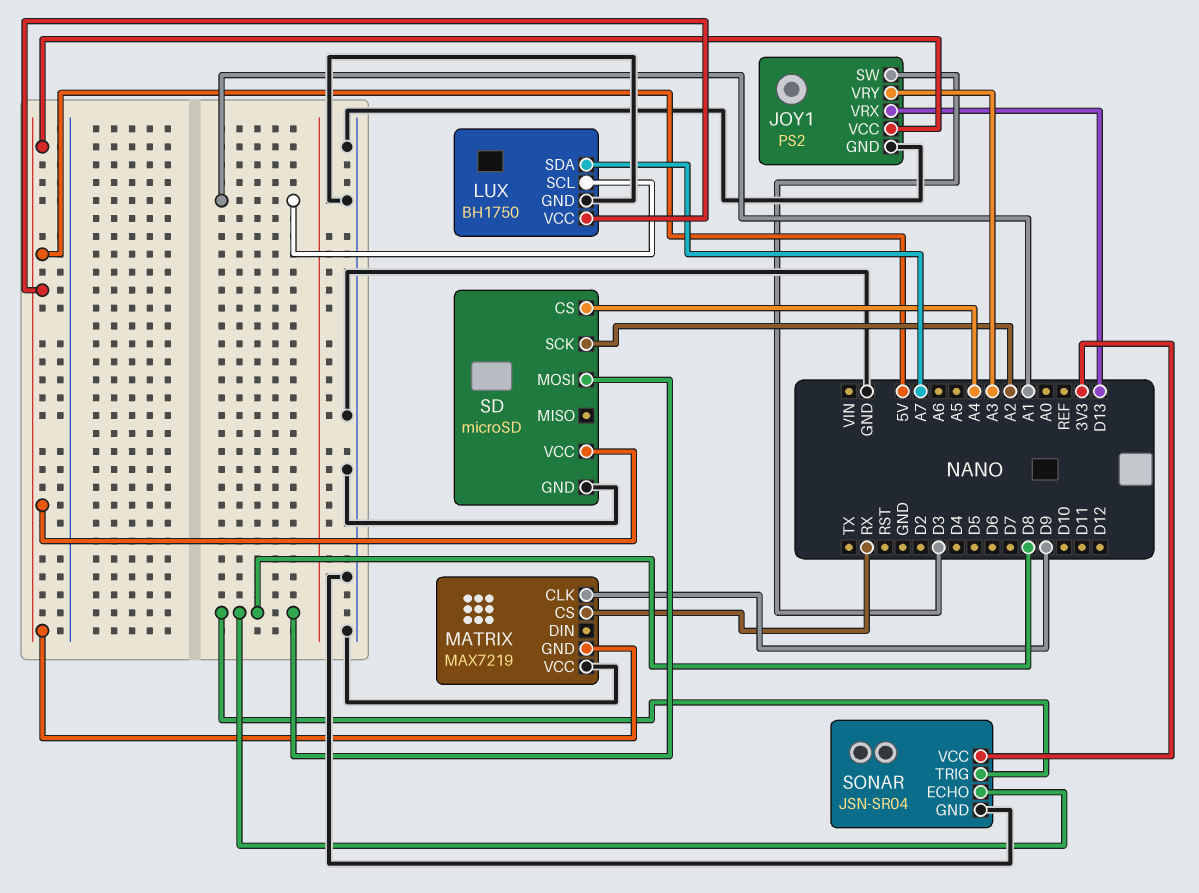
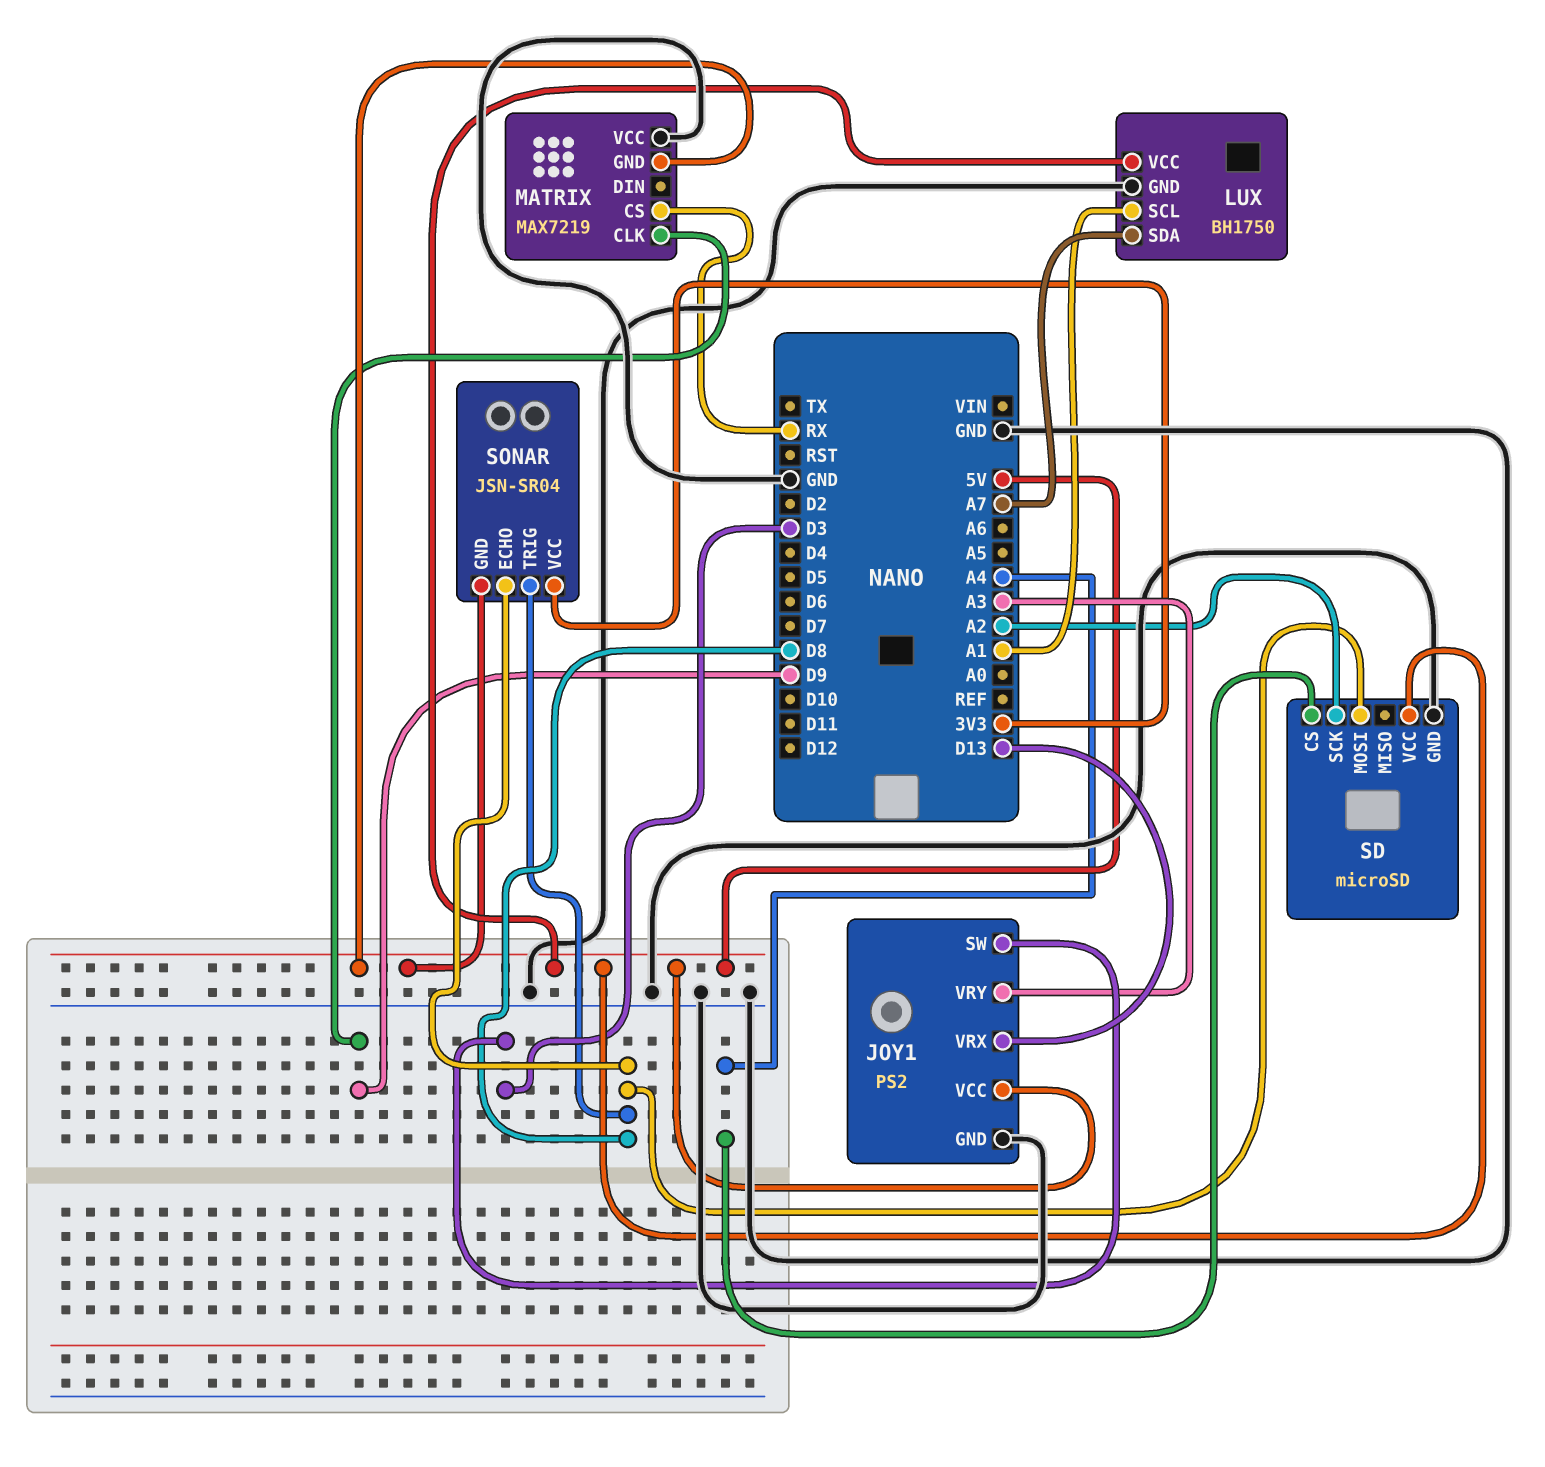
SONAR pin GND: GND -> 5V

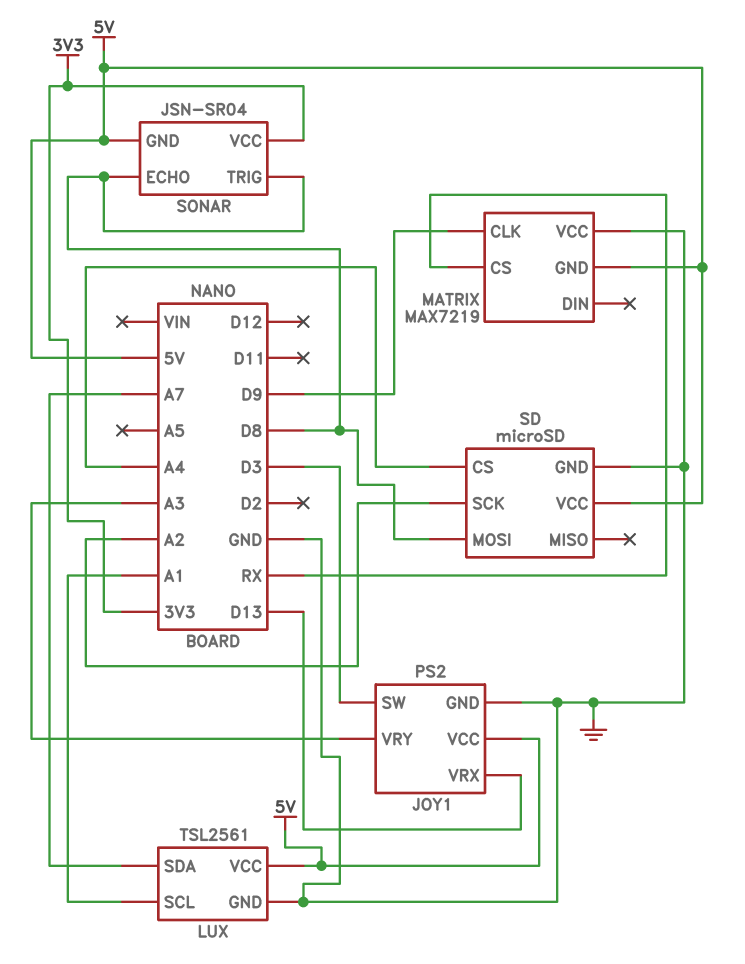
LUX: BH1750 -> TSL2561

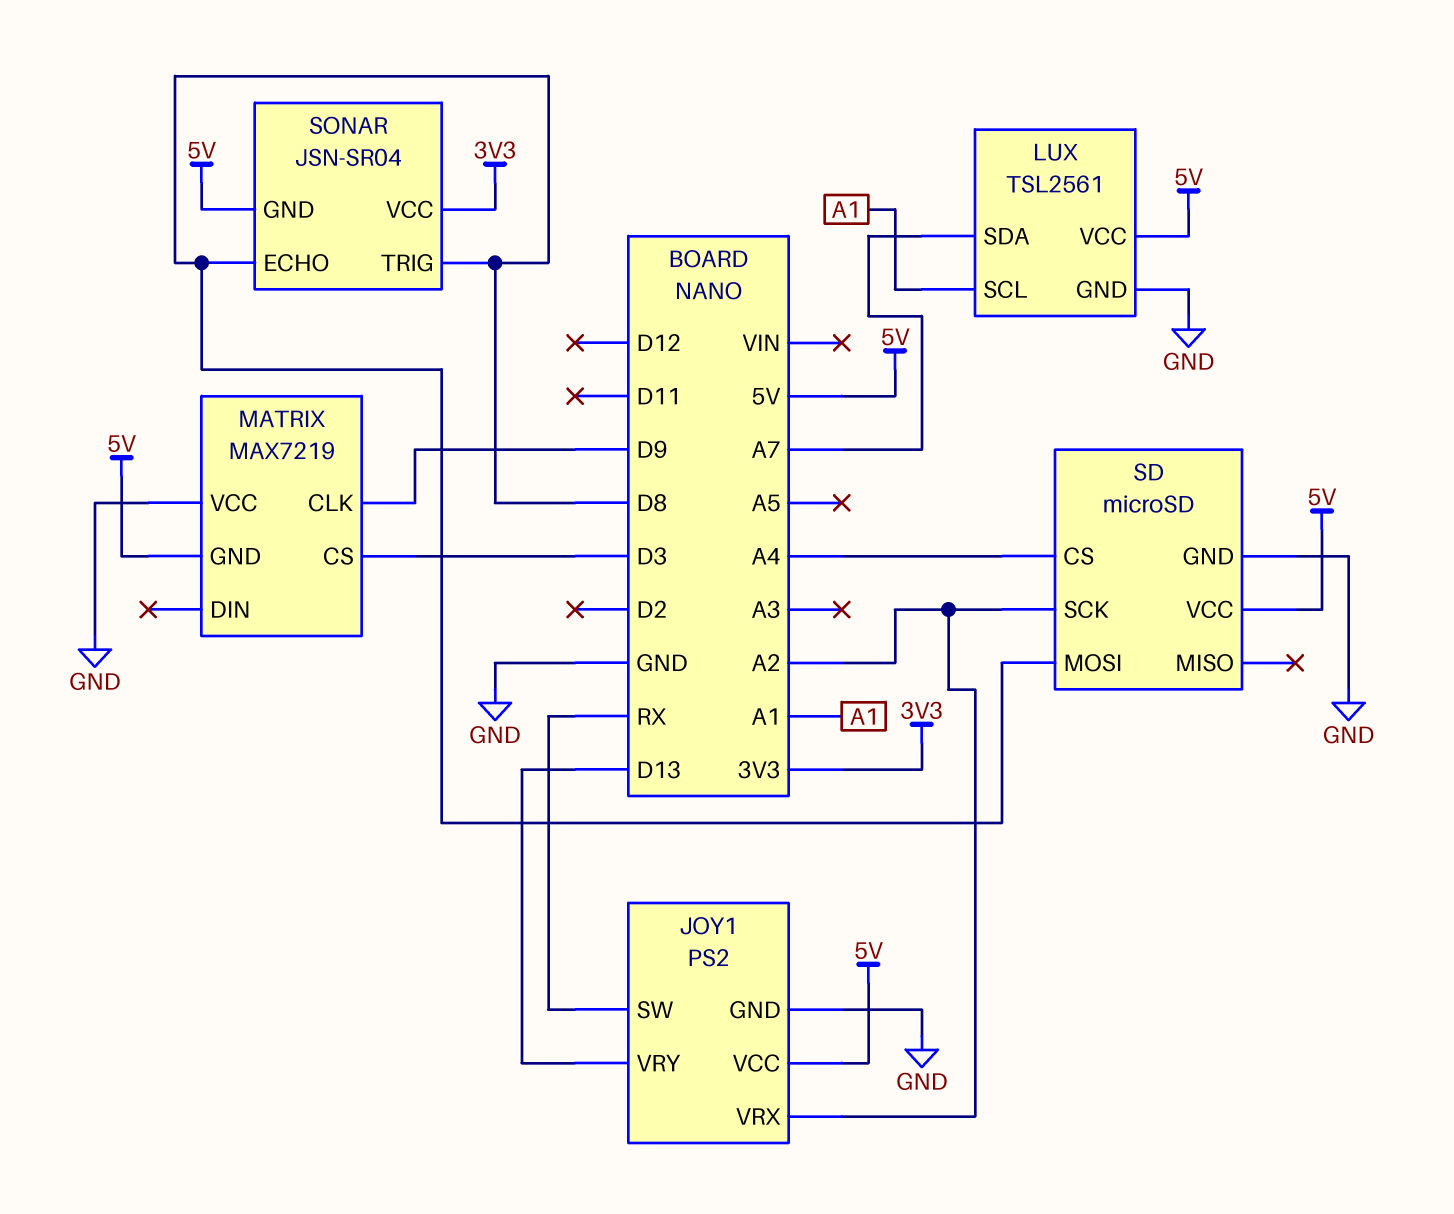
JOY1 pin SW: D3 -> RX
JOY1 pin VRX: D13 -> A2
JOY1 pin VRY: A3 -> D13
MATRIX pin CS: RX -> D3

